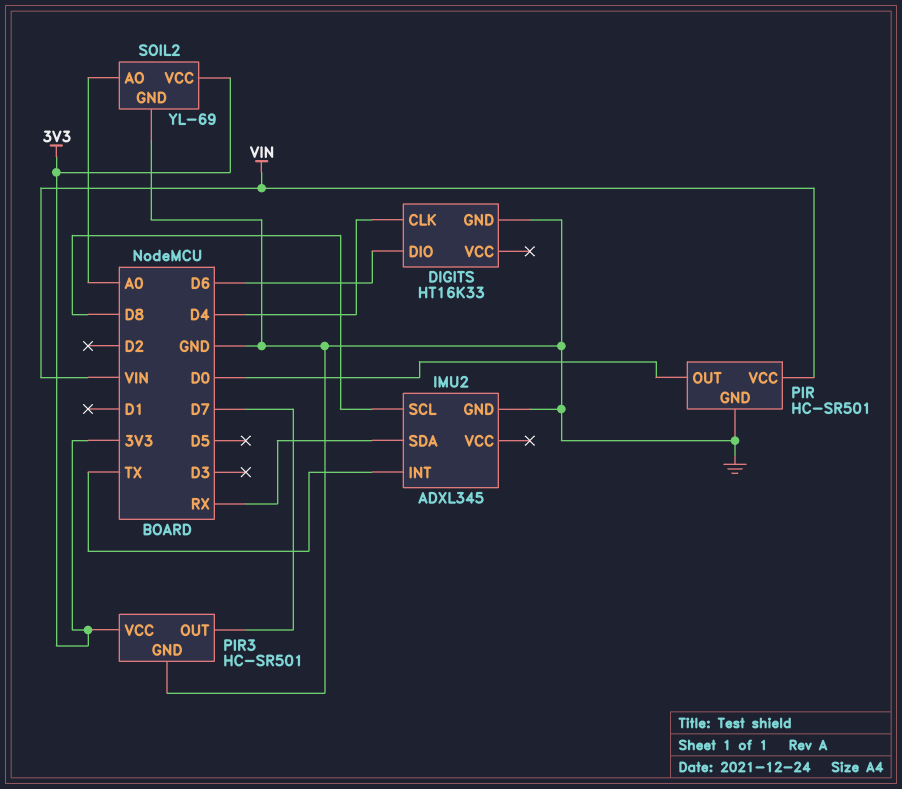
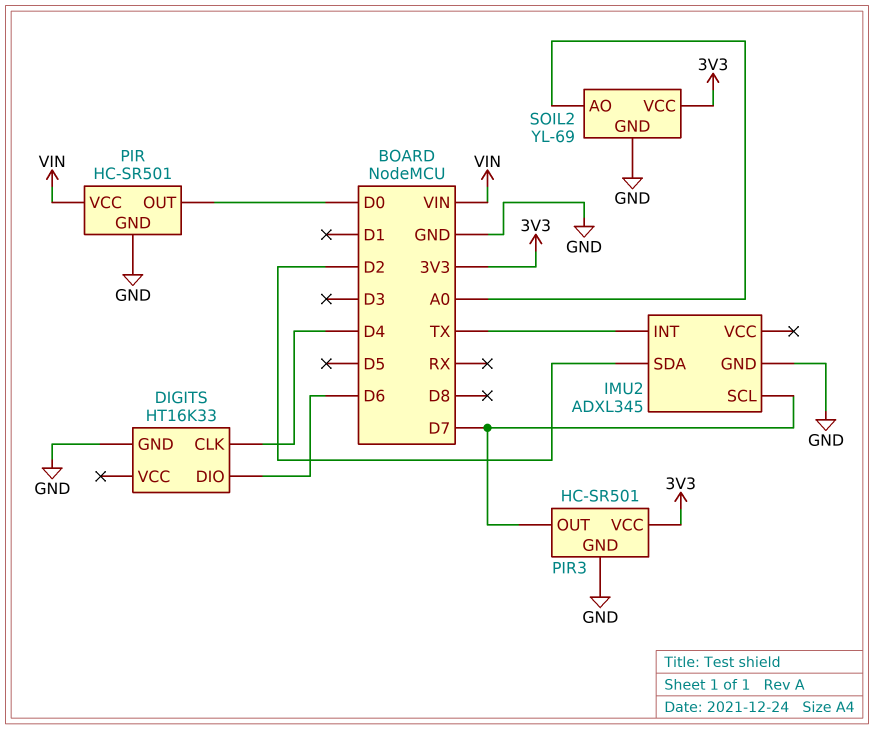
IMU2 pin SCL: D8 -> D7
IMU2 pin SDA: RX -> D2

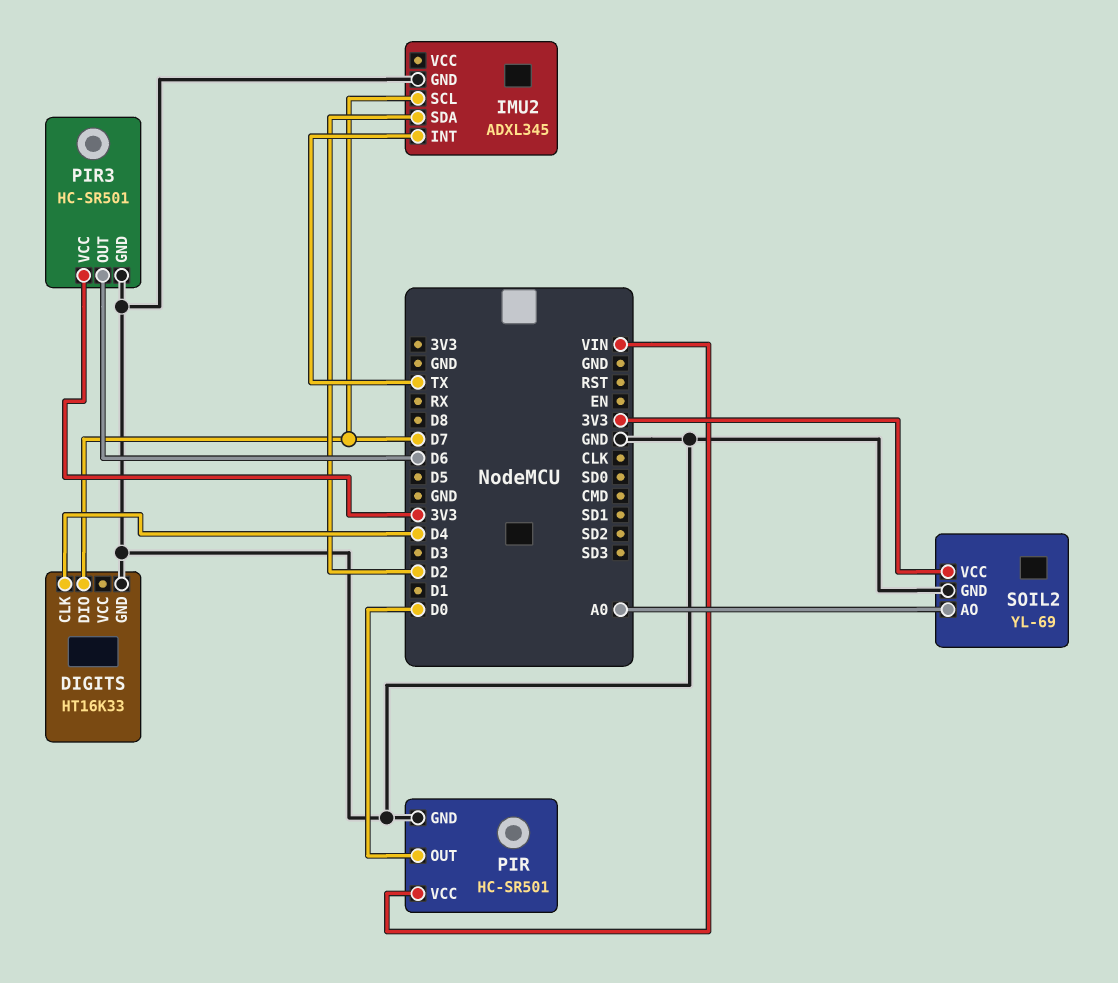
DIGITS pin DIO: D6 -> D7
PIR3 pin OUT: D7 -> D6

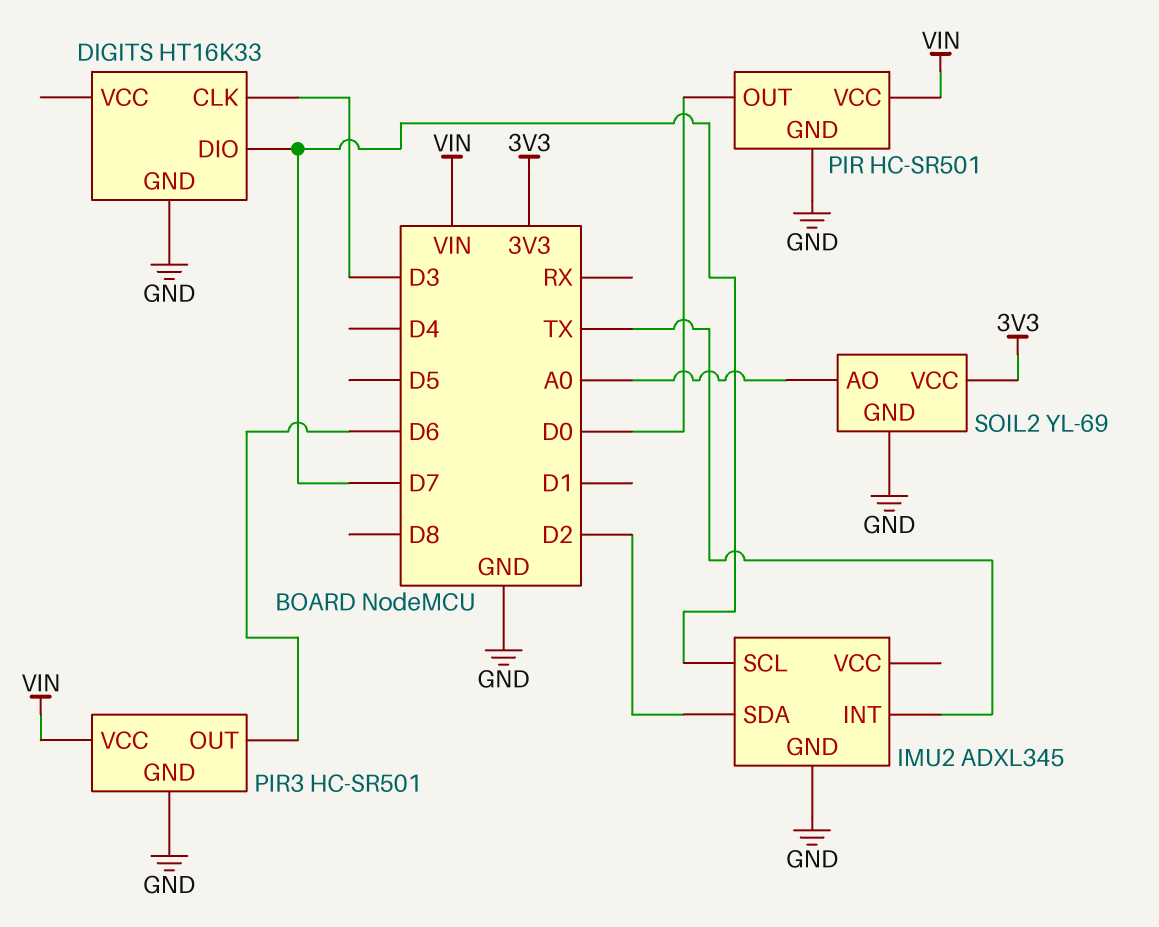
DIGITS pin CLK: D4 -> D3
PIR3 pin VCC: 3V3 -> VIN

